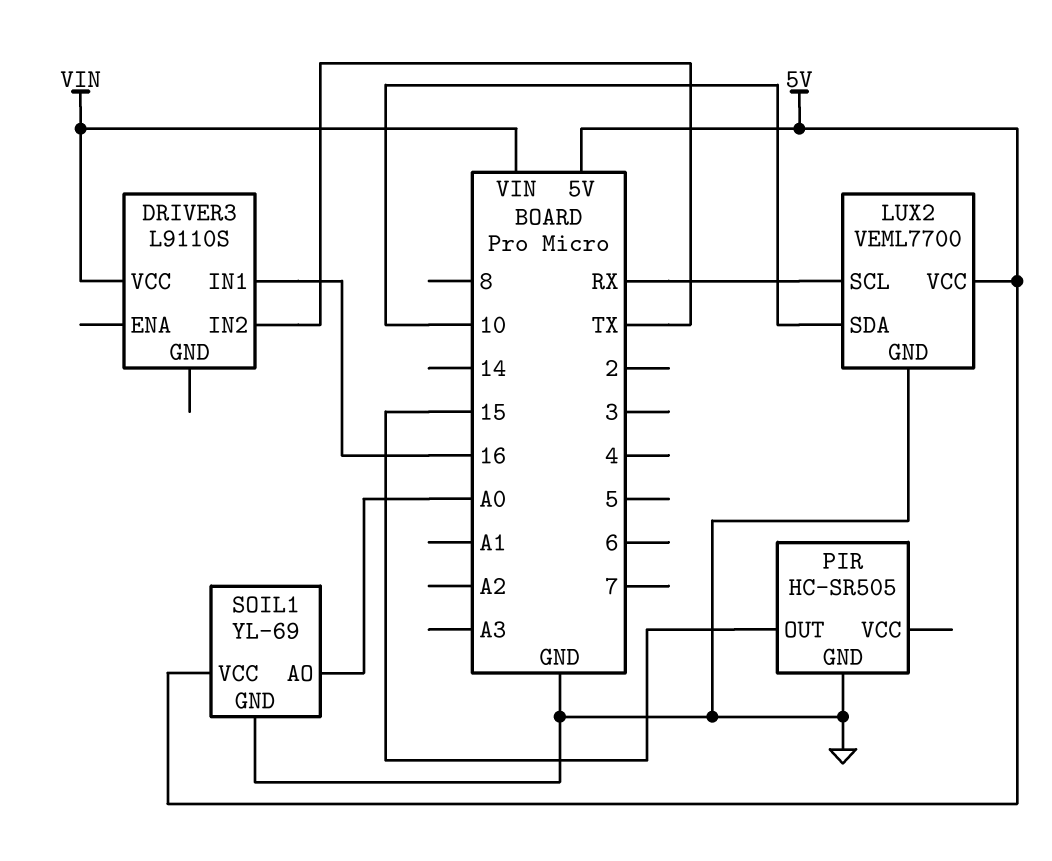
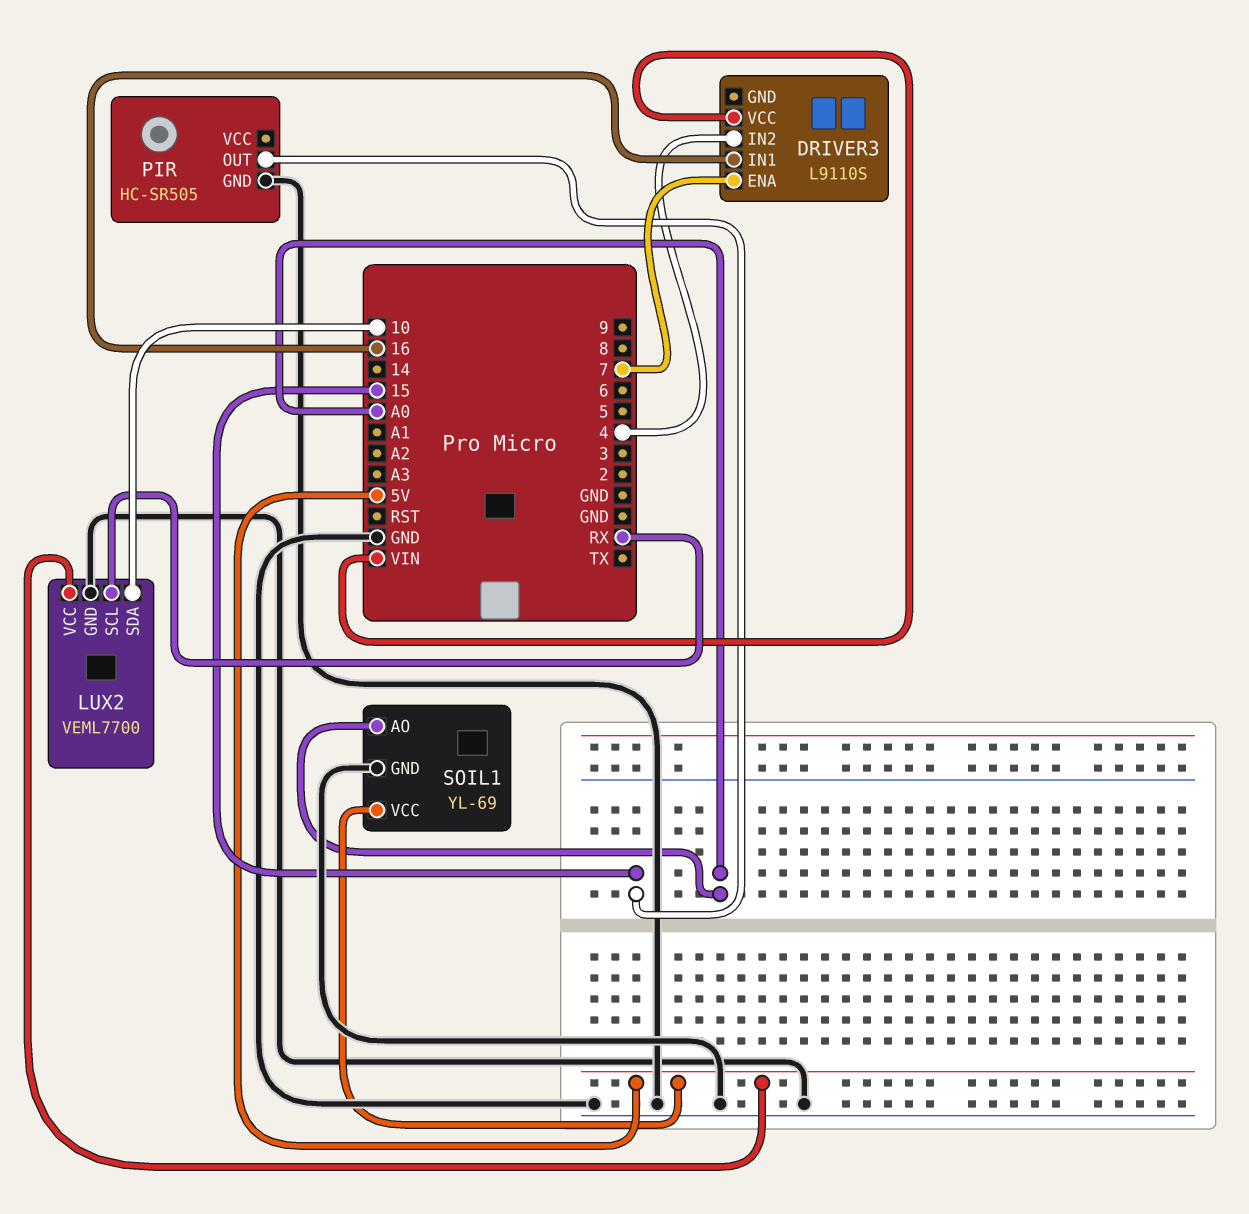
DRIVER3 pin ENA: none -> 7
DRIVER3 pin IN2: TX -> 4

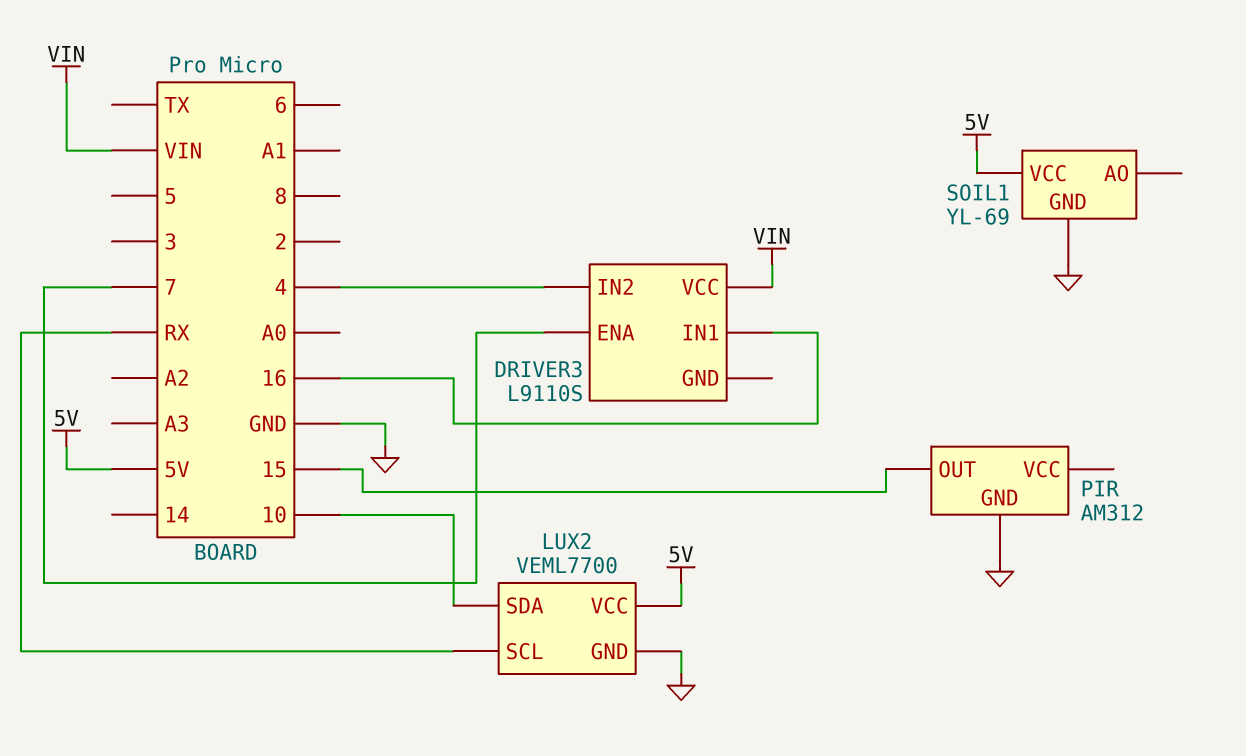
PIR: HC-SR505 -> AM312
SOIL1 pin AO: A0 -> none

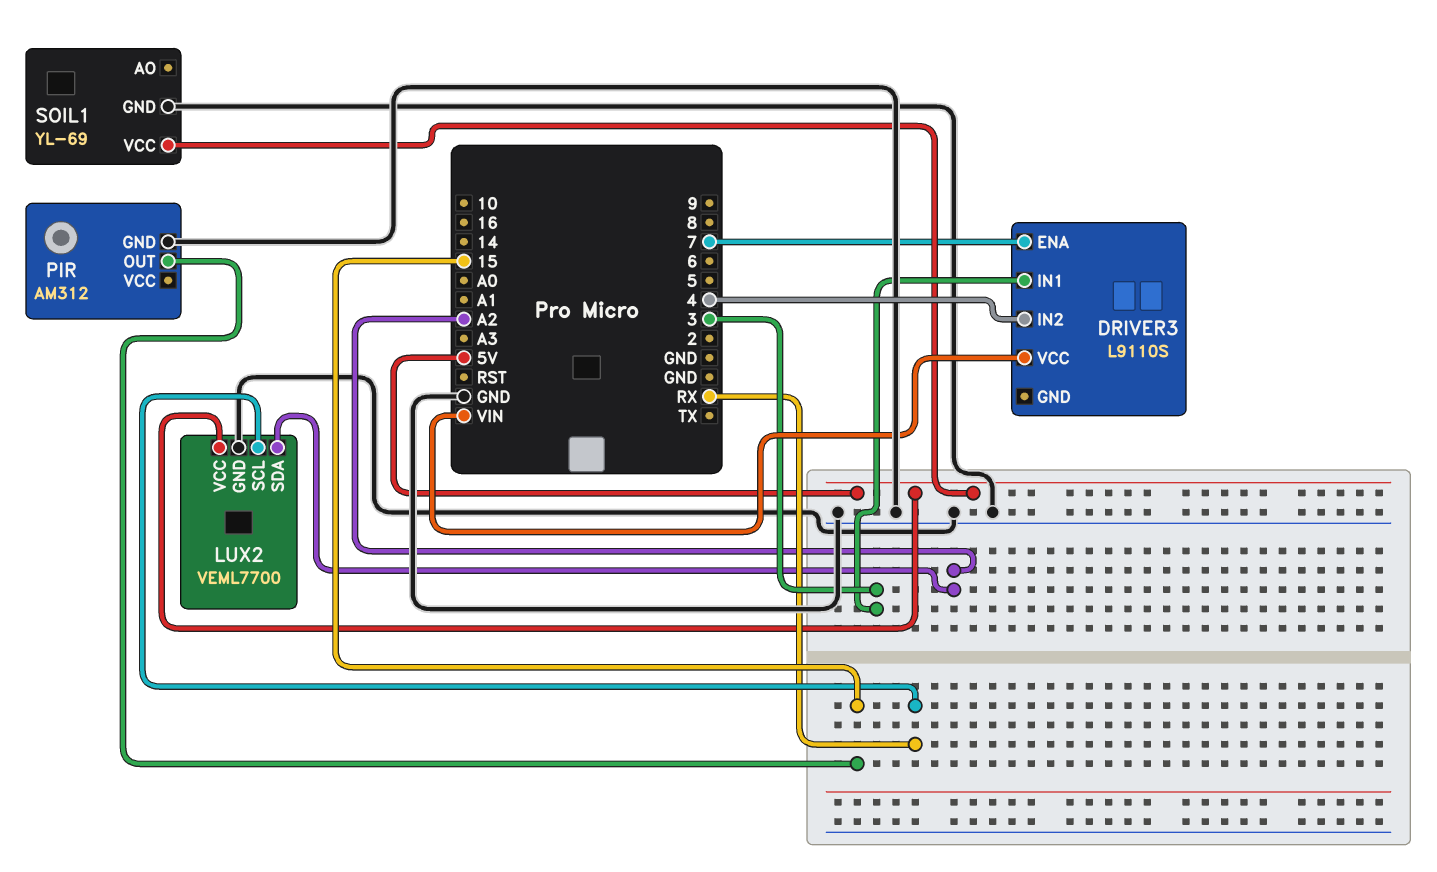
DRIVER3 pin IN1: 16 -> 3
LUX2 pin SDA: 10 -> A2

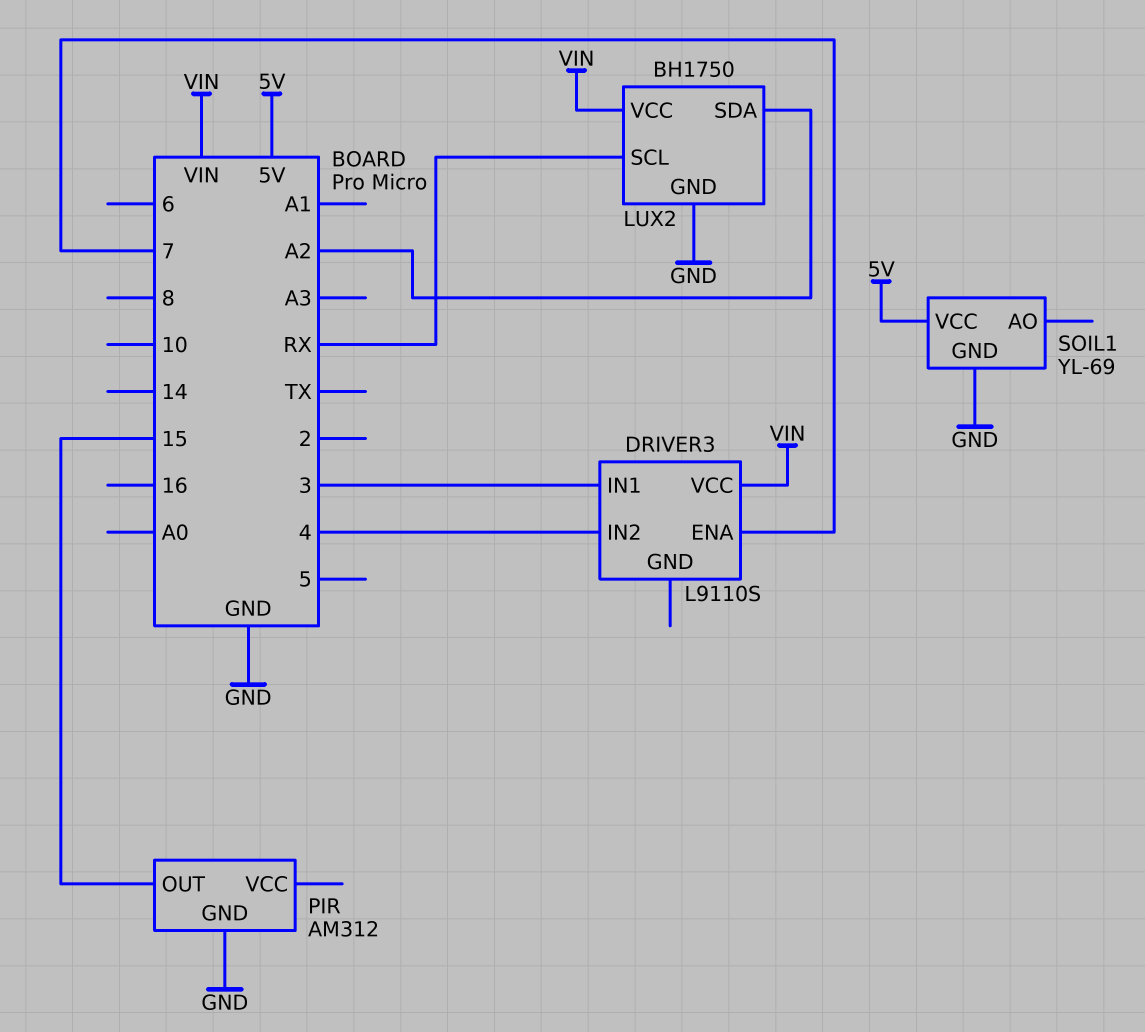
LUX2: VEML7700 -> BH1750
LUX2 pin VCC: 5V -> VIN

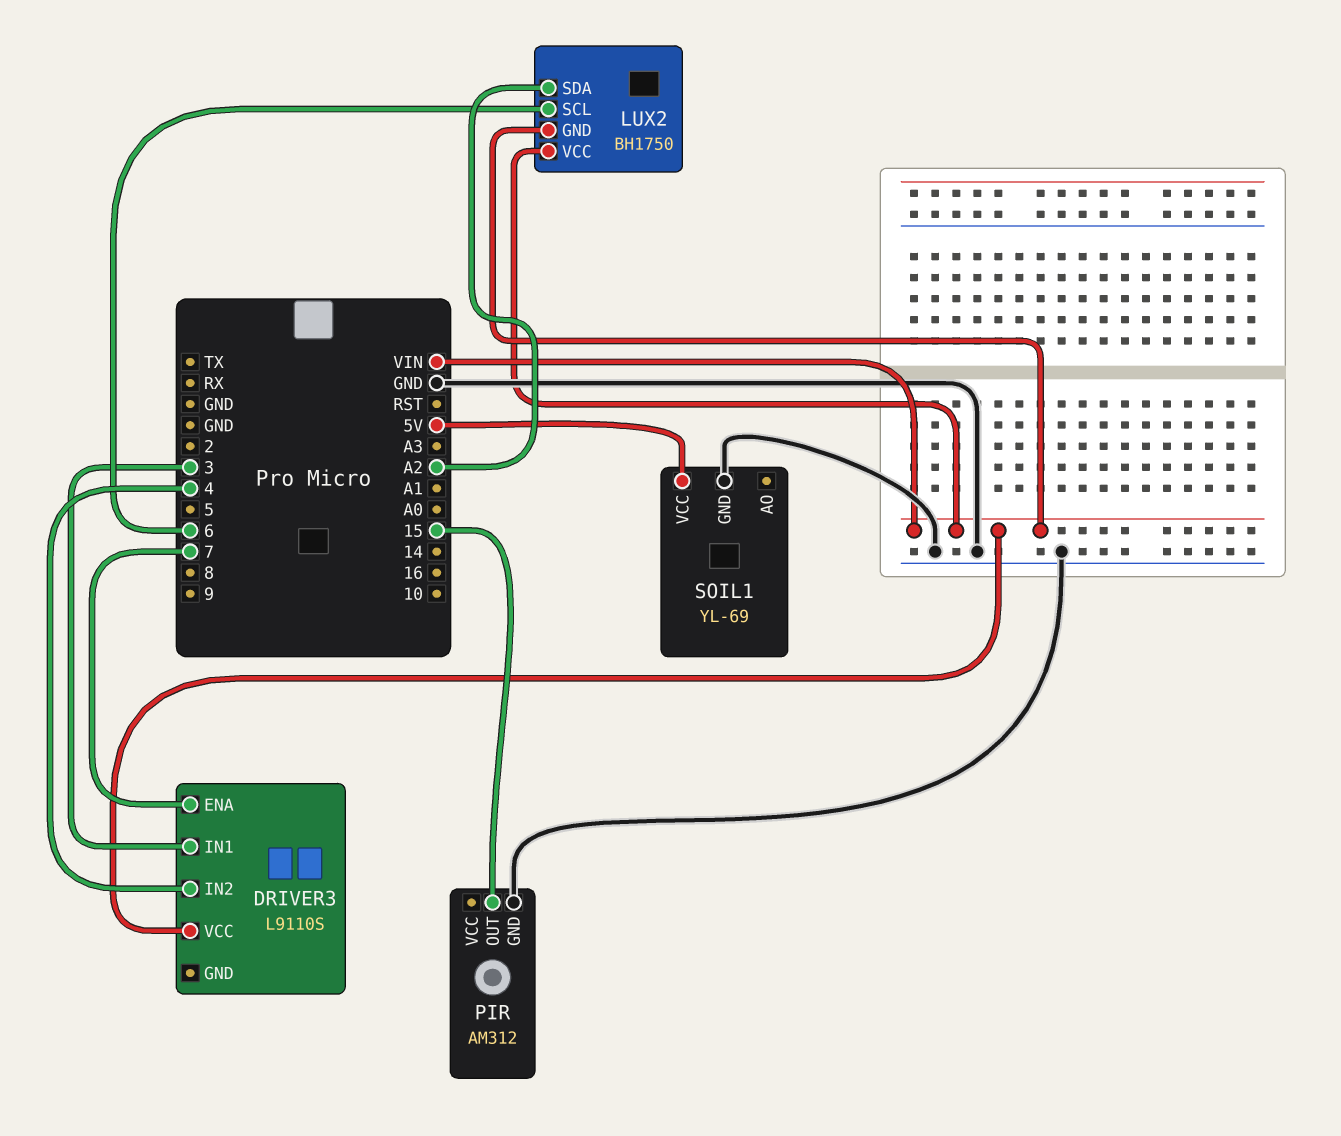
LUX2 pin GND: GND -> VIN
LUX2 pin SCL: RX -> 6

